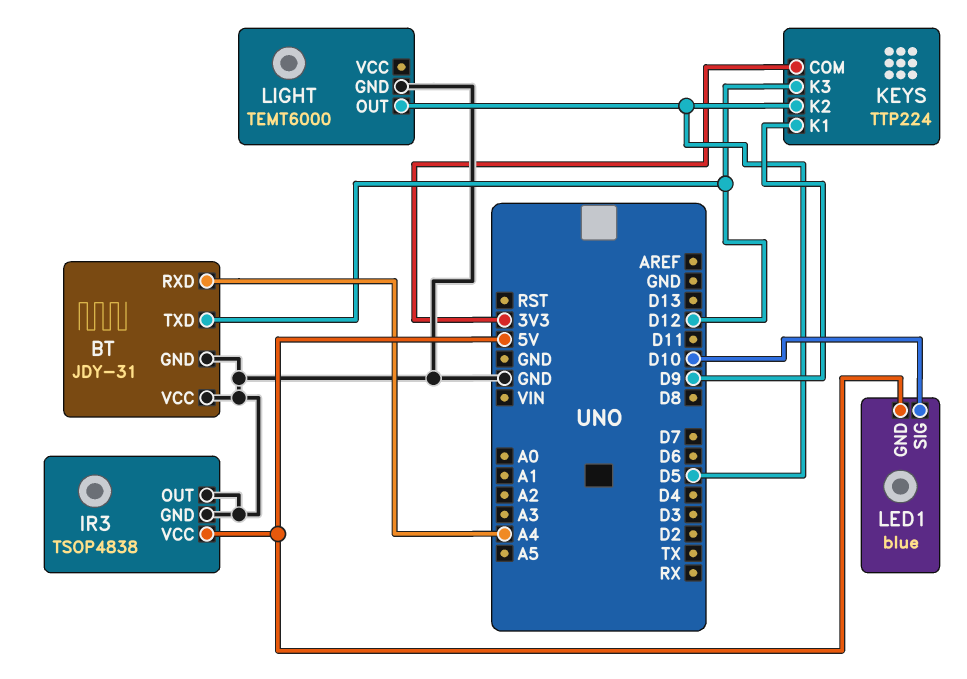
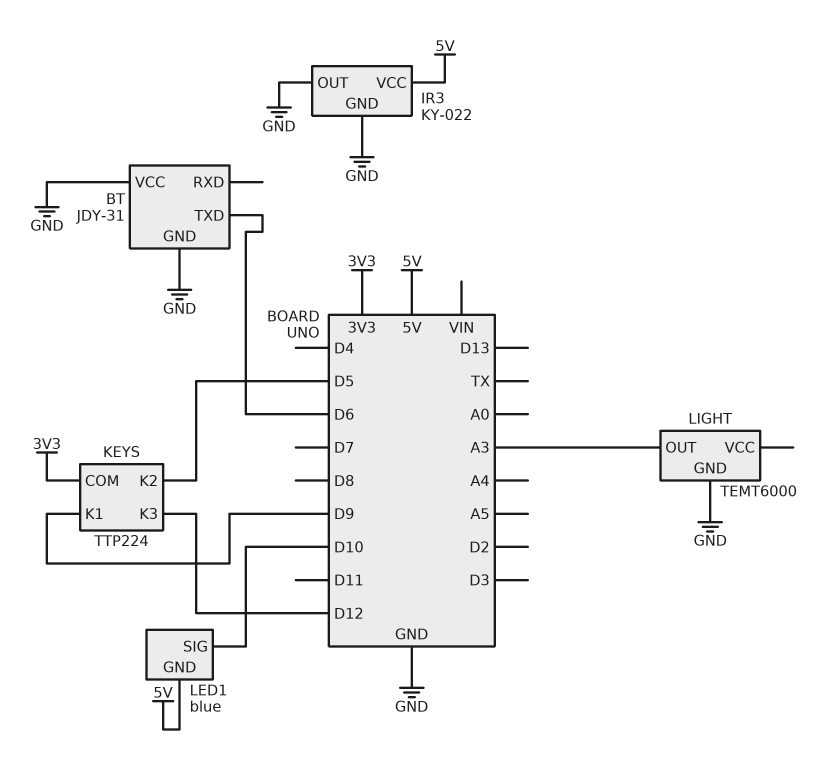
BT pin RXD: A4 -> none
BT pin TXD: D12 -> D6
IR3: TSOP4838 -> KY-022
LIGHT pin OUT: D5 -> A3

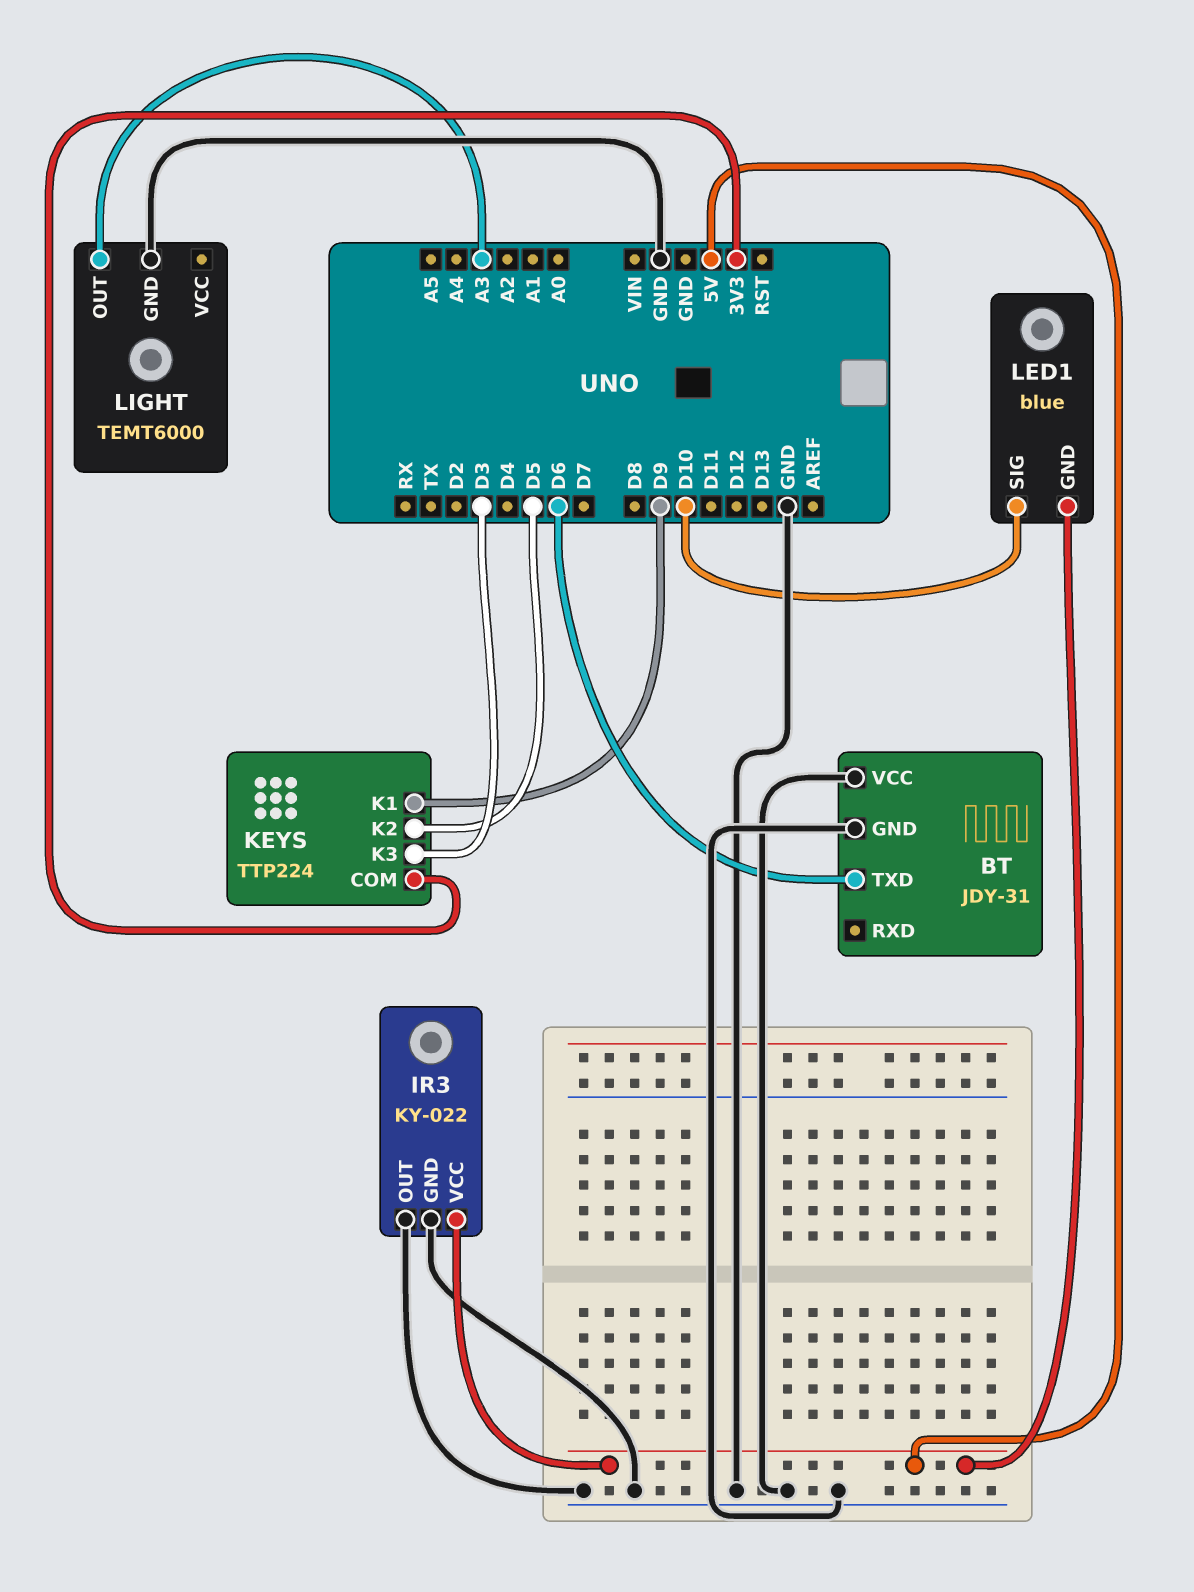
KEYS pin K3: D12 -> D3

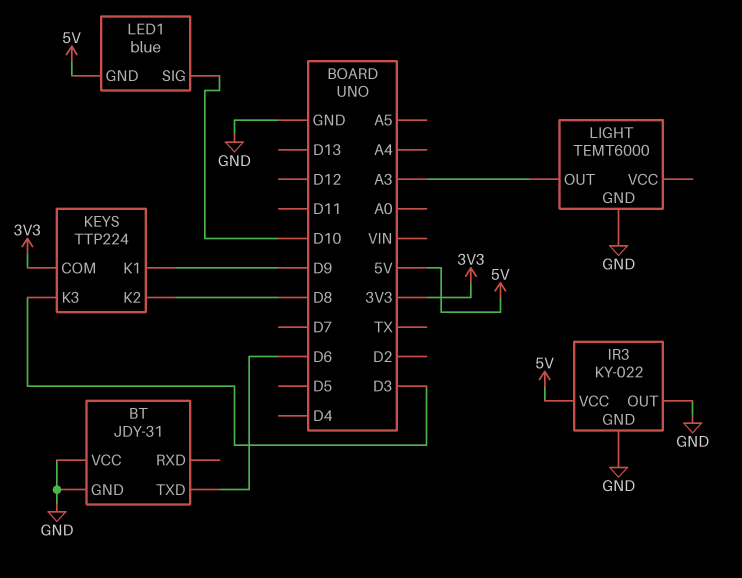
KEYS pin K2: D5 -> D8

